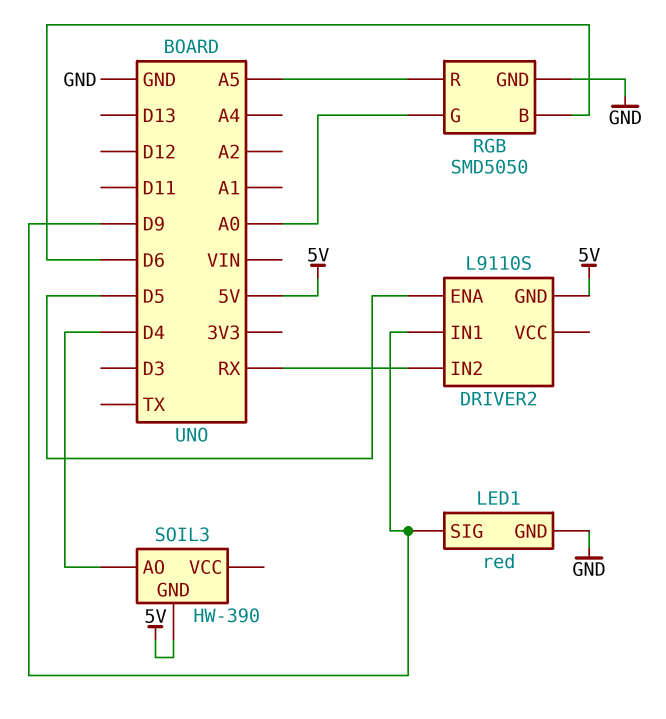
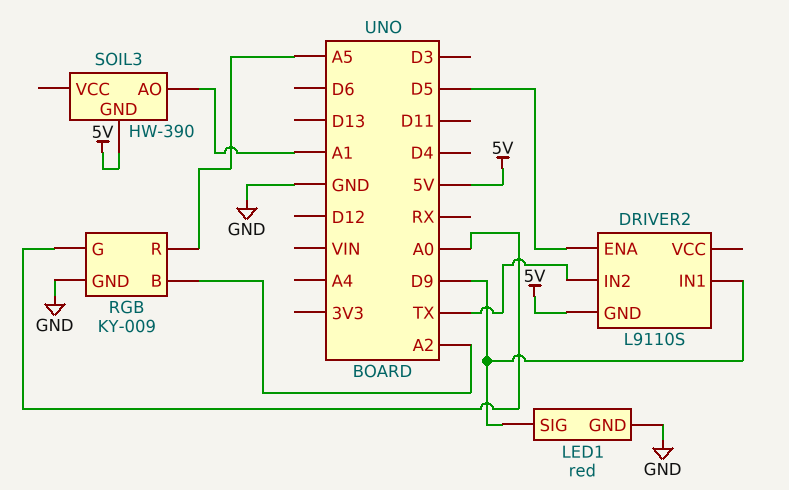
DRIVER2 pin IN2: RX -> TX
RGB: SMD5050 -> KY-009
RGB pin B: D6 -> A2
SOIL3 pin AO: D4 -> A1

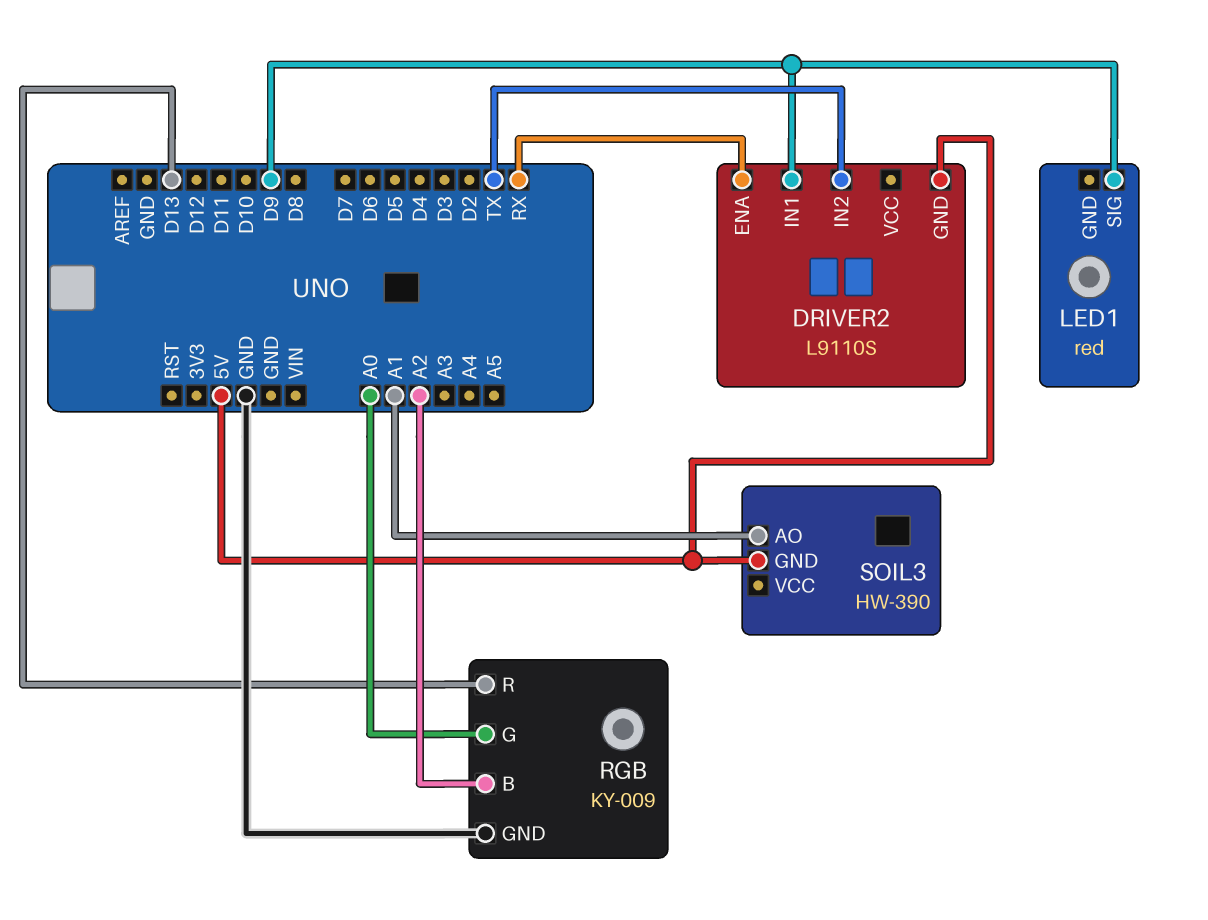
DRIVER2 pin ENA: D5 -> RX
LED1 pin GND: GND -> none
RGB pin R: A5 -> D13

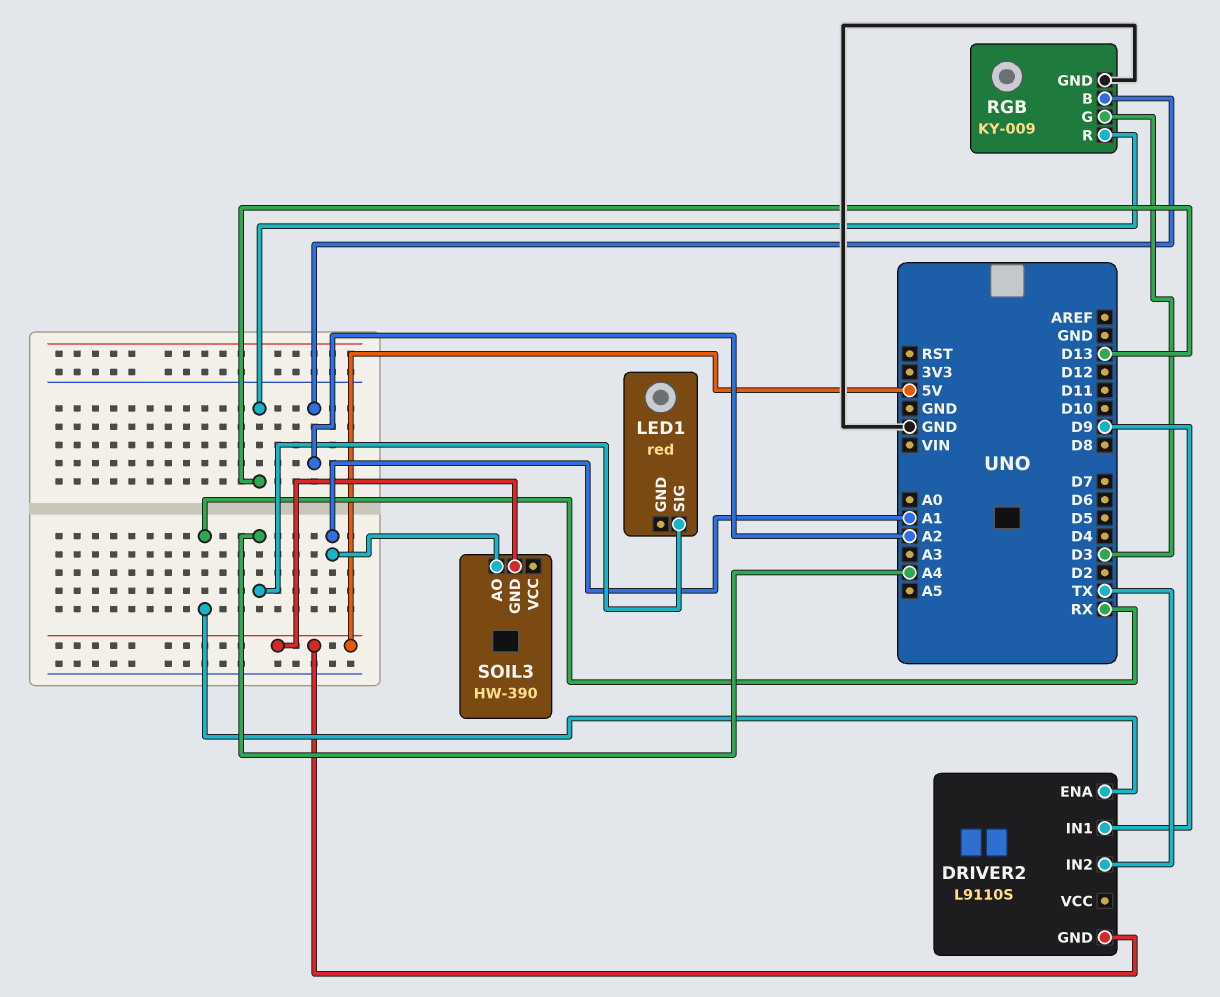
LED1 pin SIG: D9 -> A4
RGB pin G: A0 -> D3

